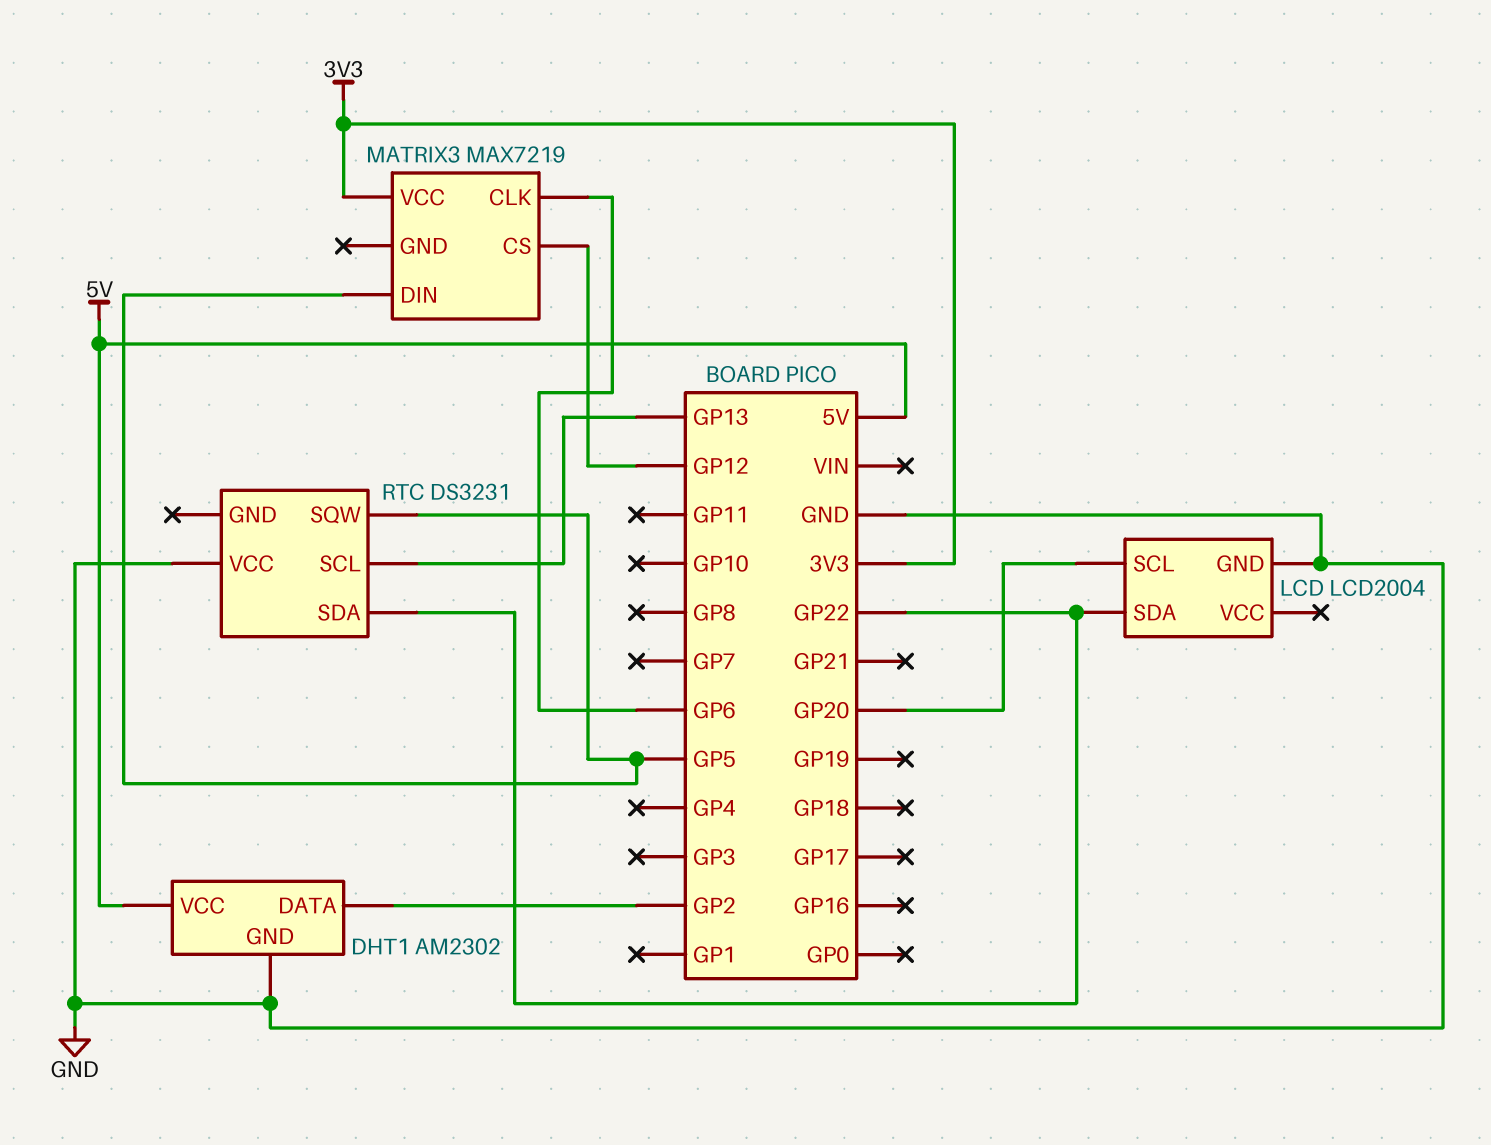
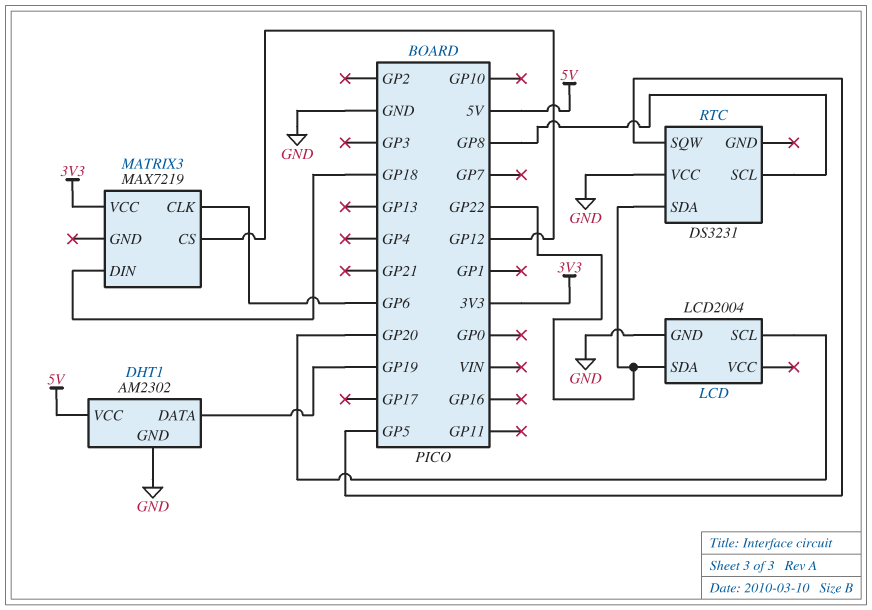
DHT1 pin DATA: GP2 -> GP19
MATRIX3 pin DIN: GP5 -> GP18
RTC pin SCL: GP13 -> GP8

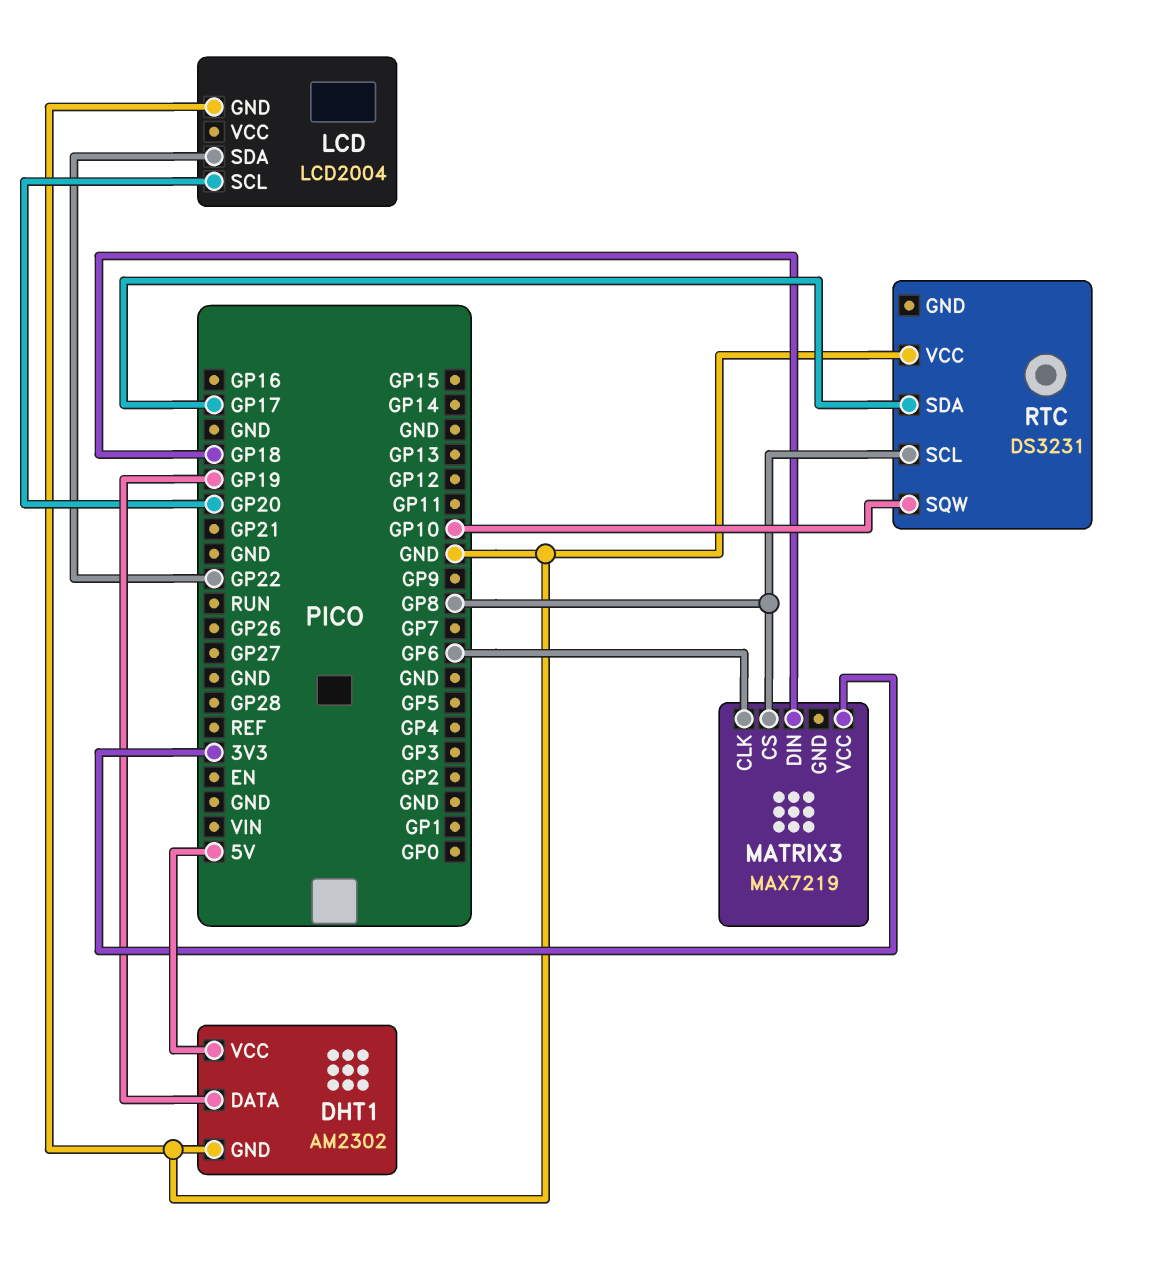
MATRIX3 pin CS: GP12 -> GP8
RTC pin SDA: GP22 -> GP17
RTC pin SQW: GP5 -> GP10

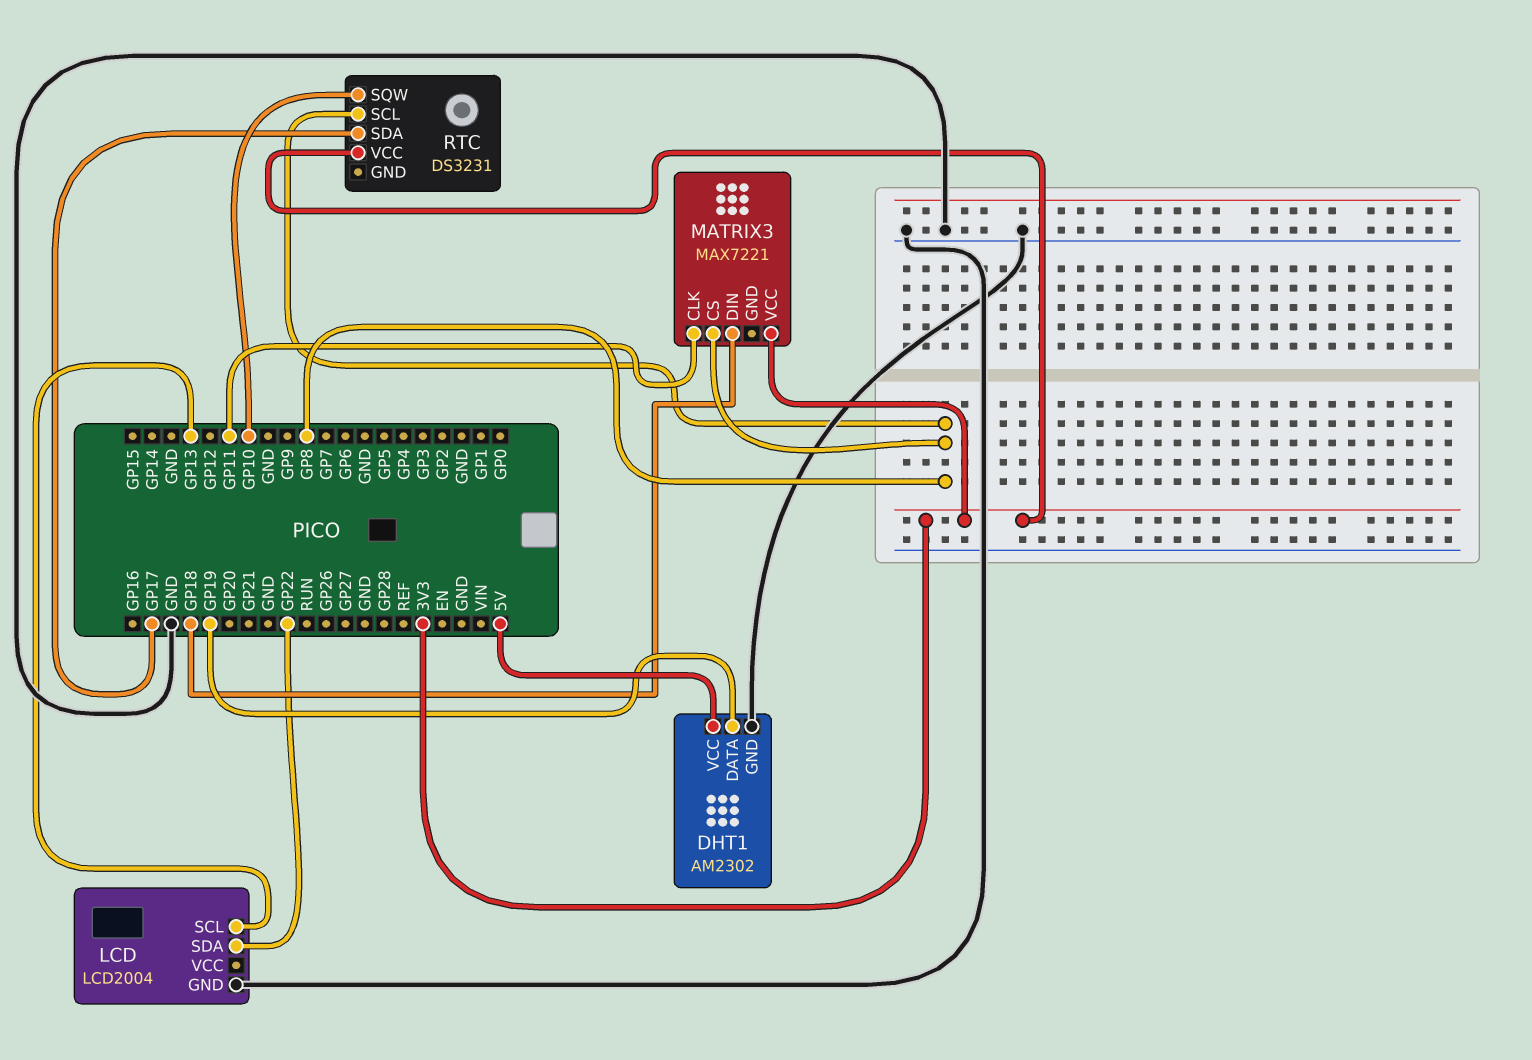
LCD pin SCL: GP20 -> GP13
MATRIX3: MAX7219 -> MAX7221
MATRIX3 pin CLK: GP6 -> GP11
RTC pin VCC: GND -> 3V3

